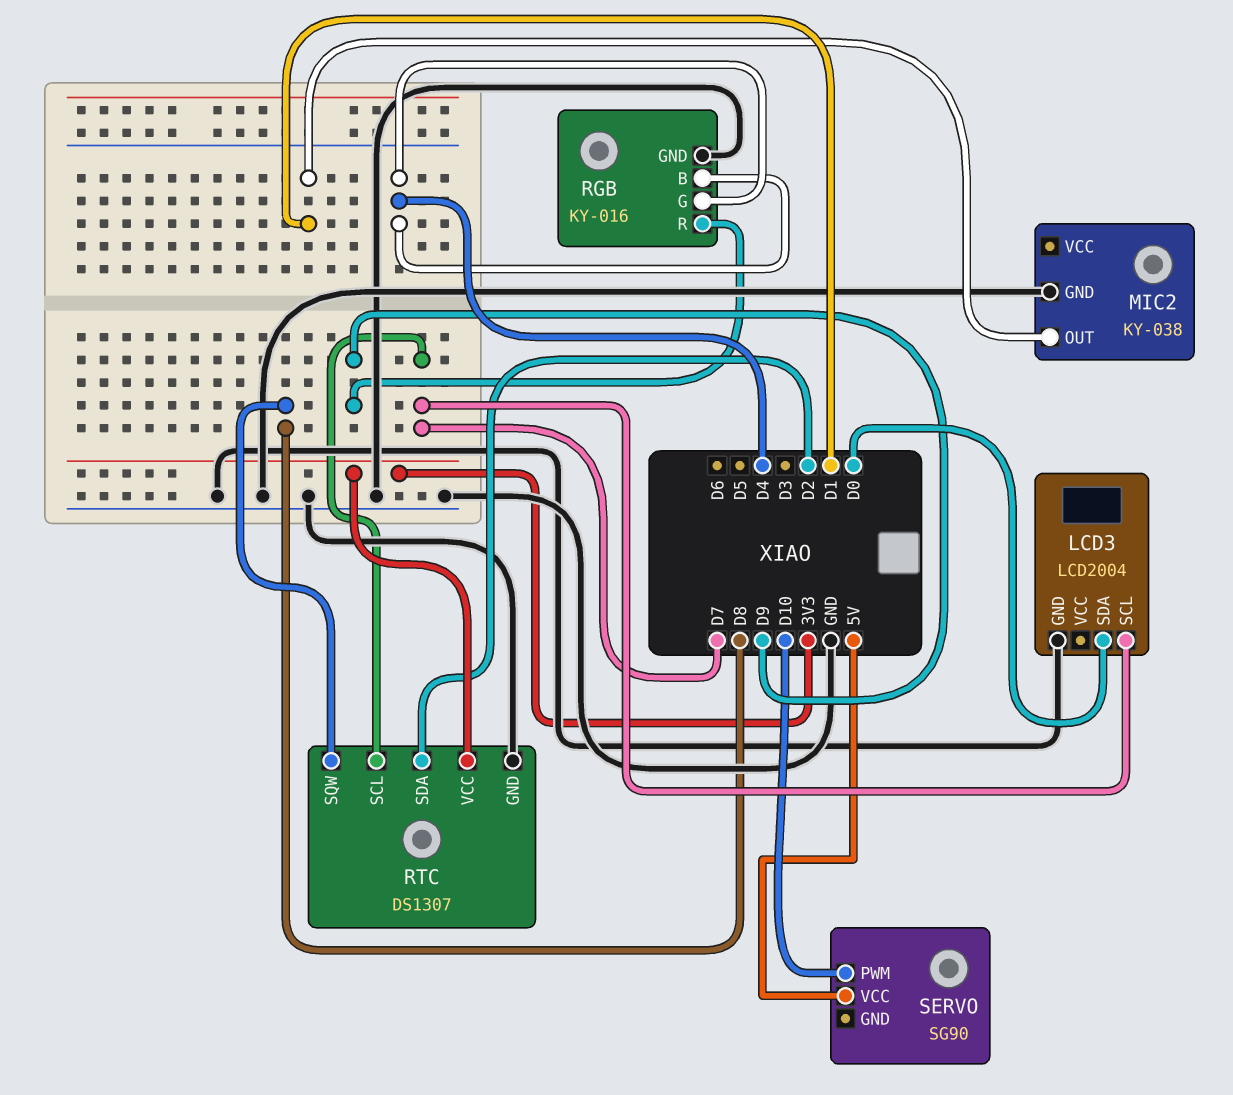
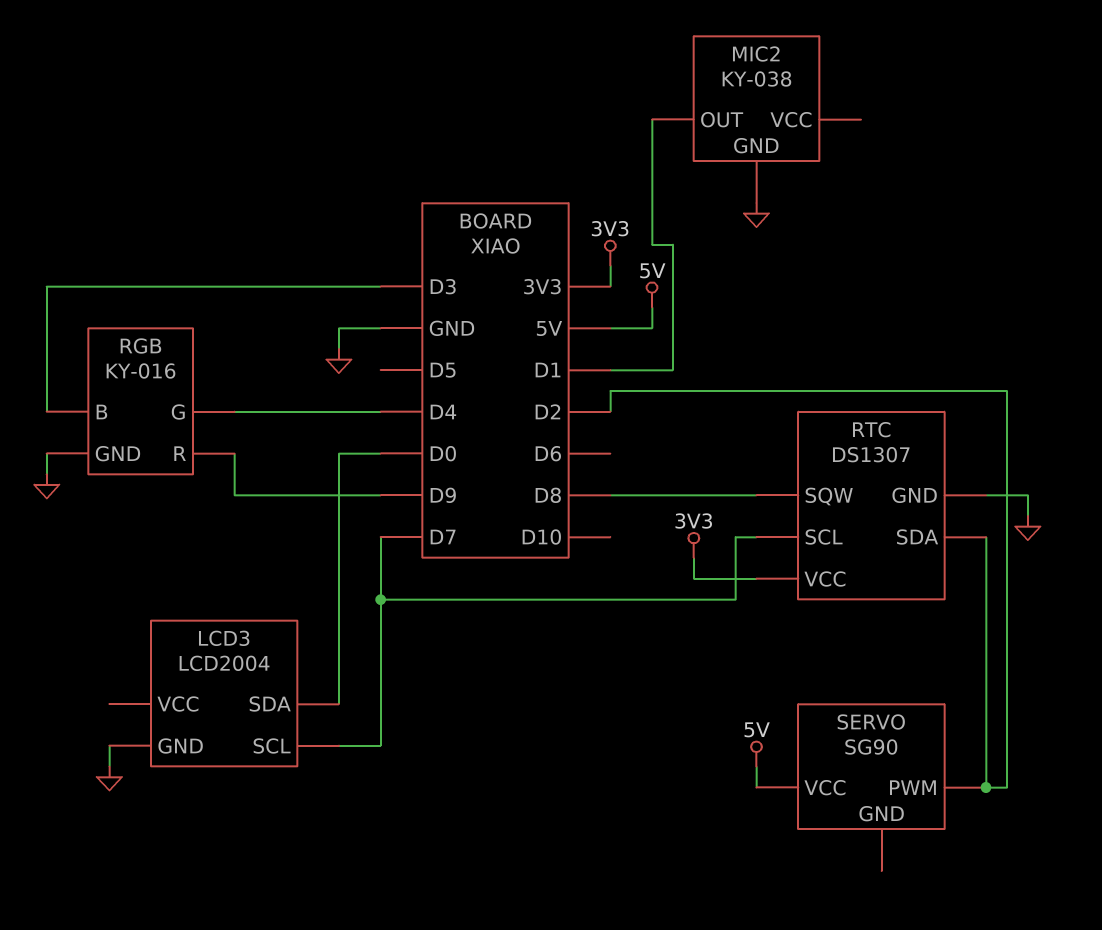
RGB pin B: D4 -> D3
SERVO pin PWM: D10 -> D2

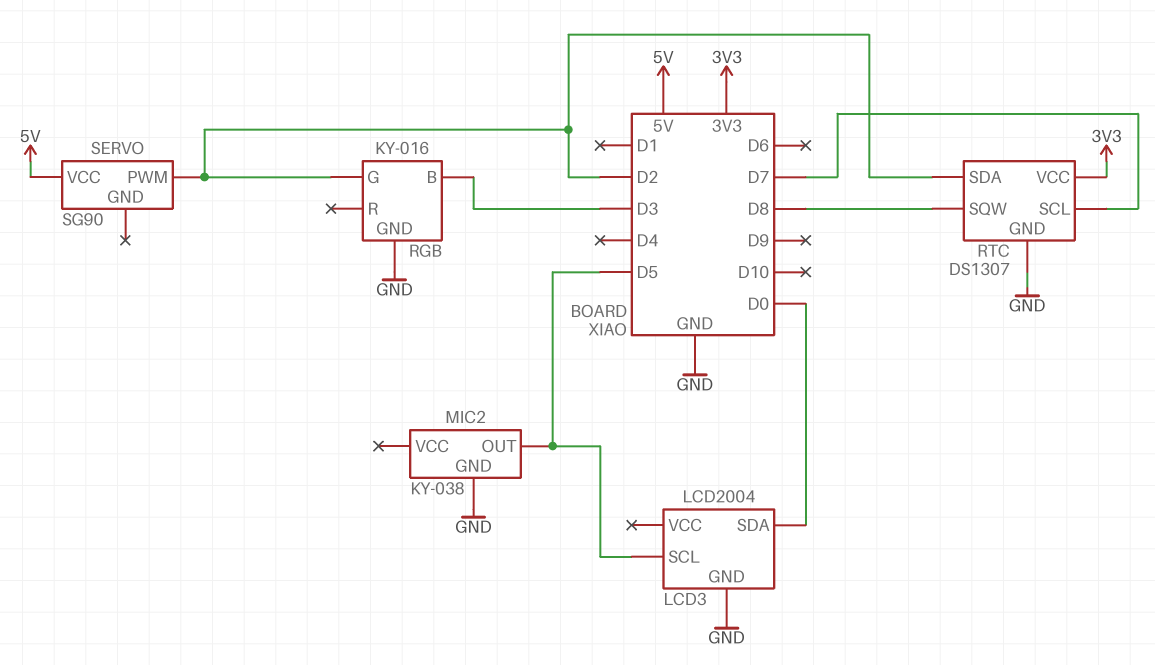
LCD3 pin SCL: D7 -> D5
MIC2 pin OUT: D1 -> D5
RGB pin G: D4 -> D2
RGB pin R: D9 -> none

